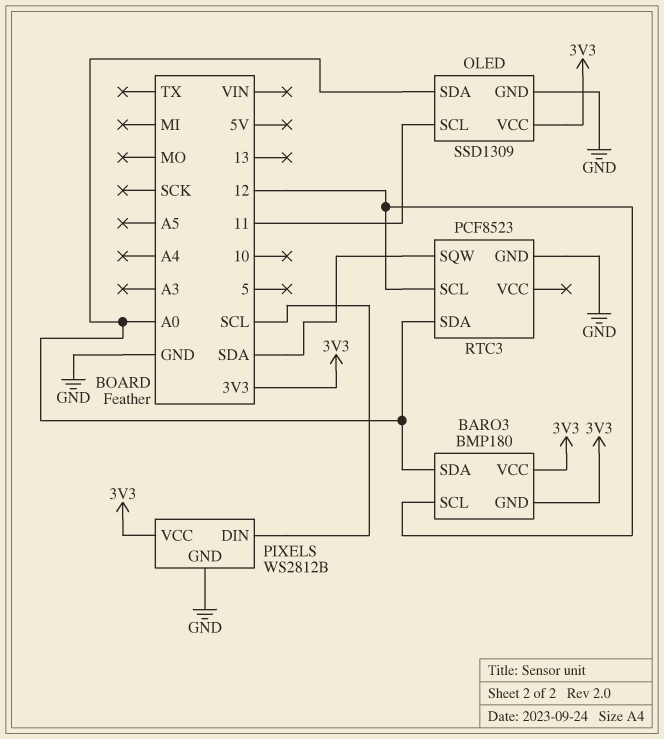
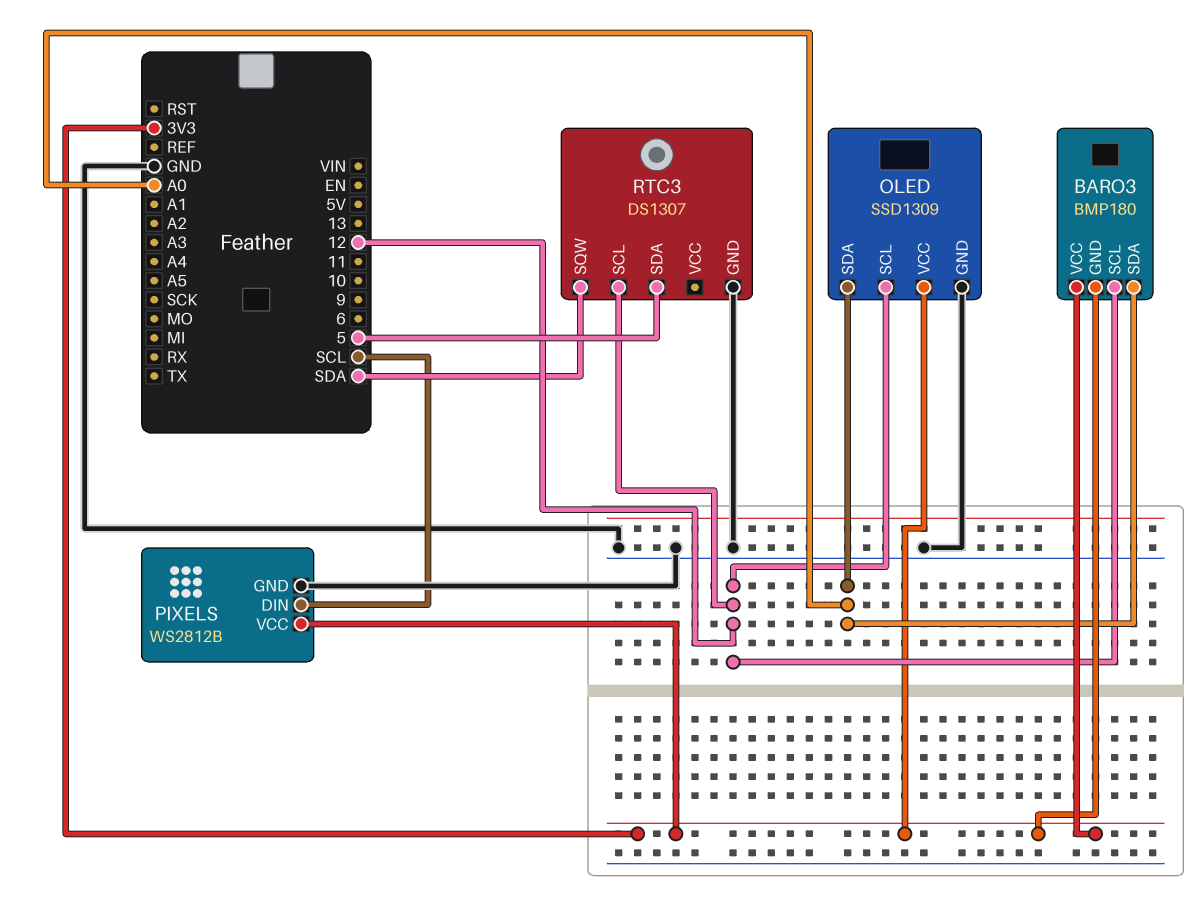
OLED pin SCL: 11 -> 12
RTC3: PCF8523 -> DS1307
RTC3 pin SDA: A0 -> 5

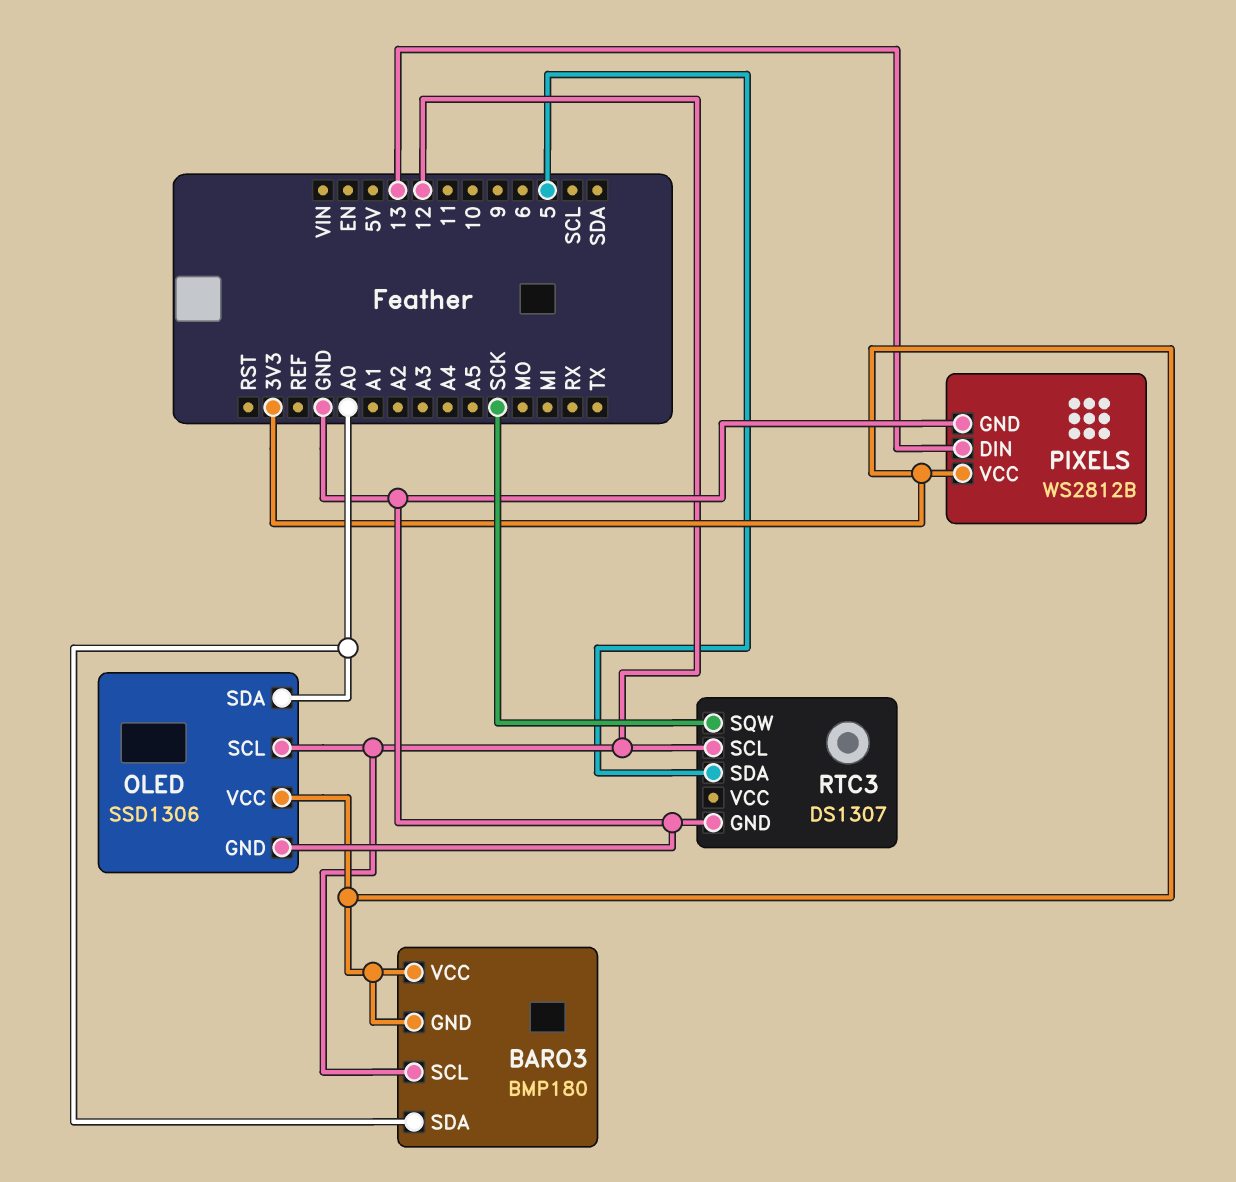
OLED: SSD1309 -> SSD1306
PIXELS pin DIN: SCL -> 13
RTC3 pin SQW: SDA -> SCK

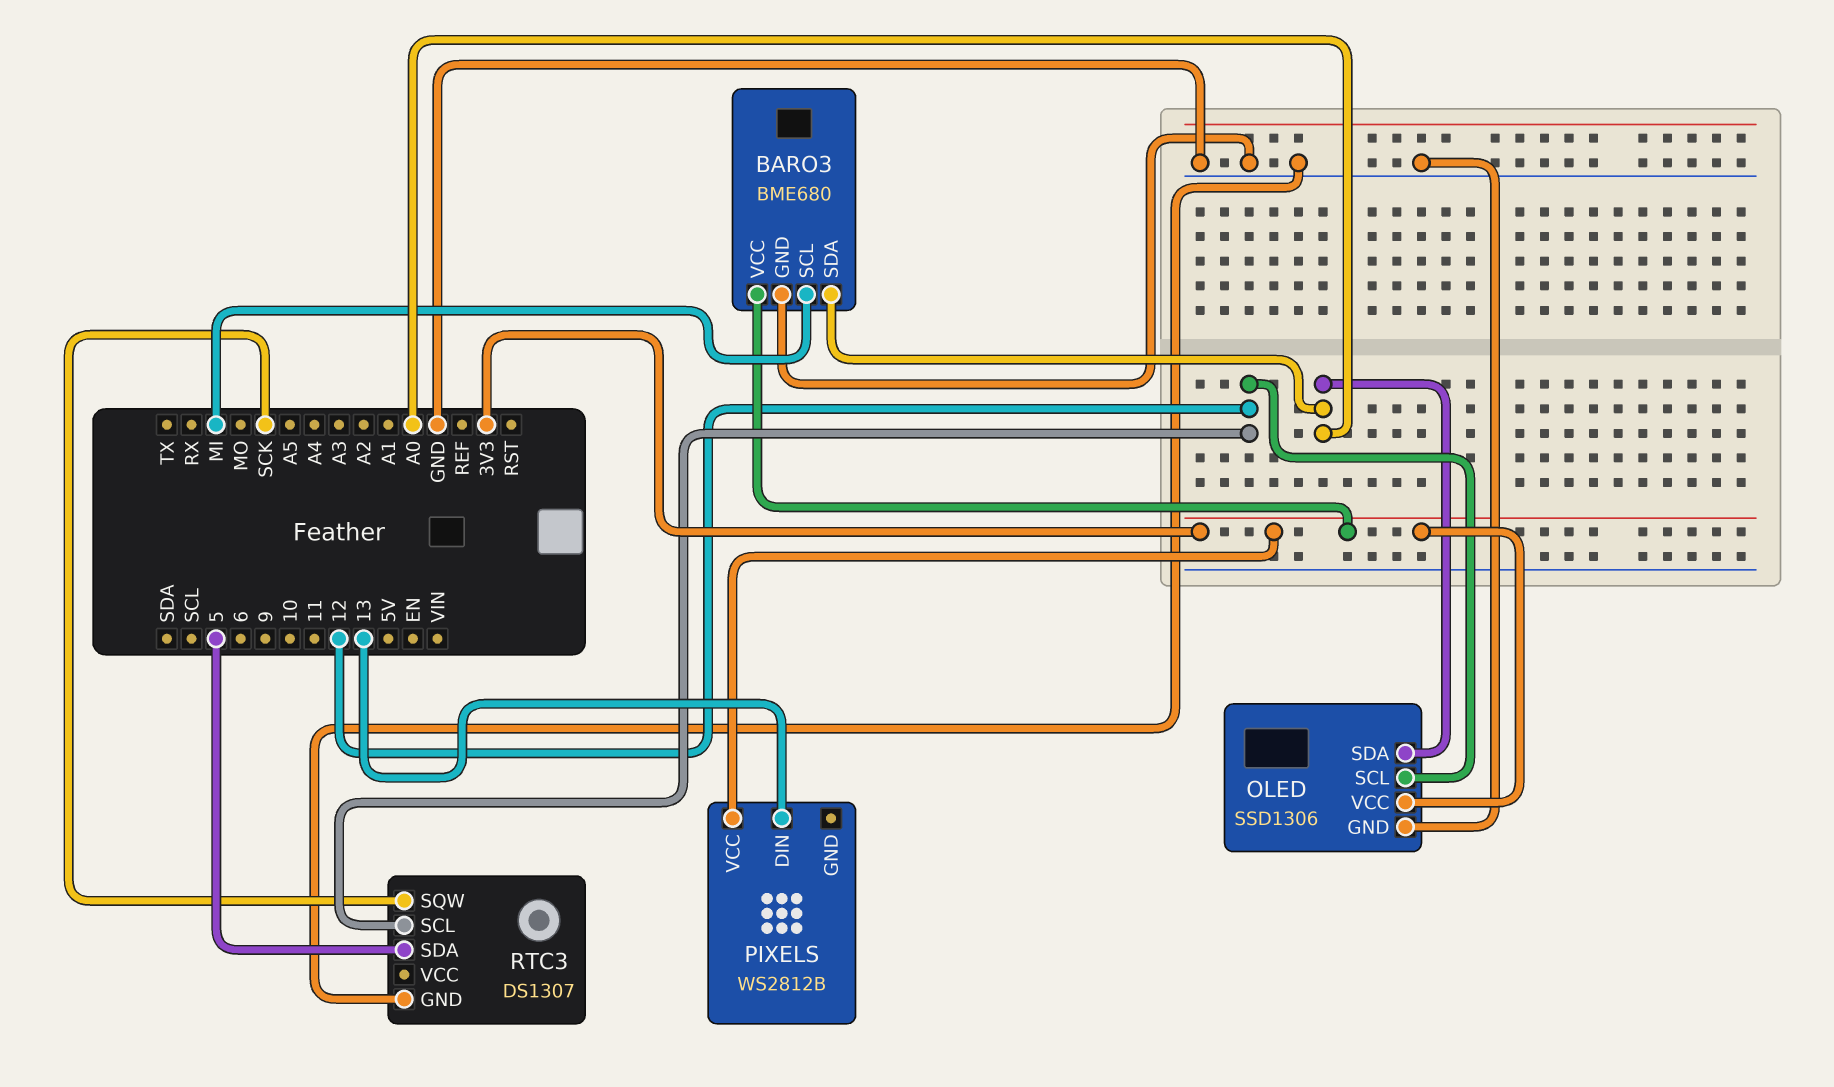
BARO3: BMP180 -> BME680
BARO3 pin GND: 3V3 -> GND
BARO3 pin SCL: 12 -> MI
PIXELS pin GND: GND -> none

